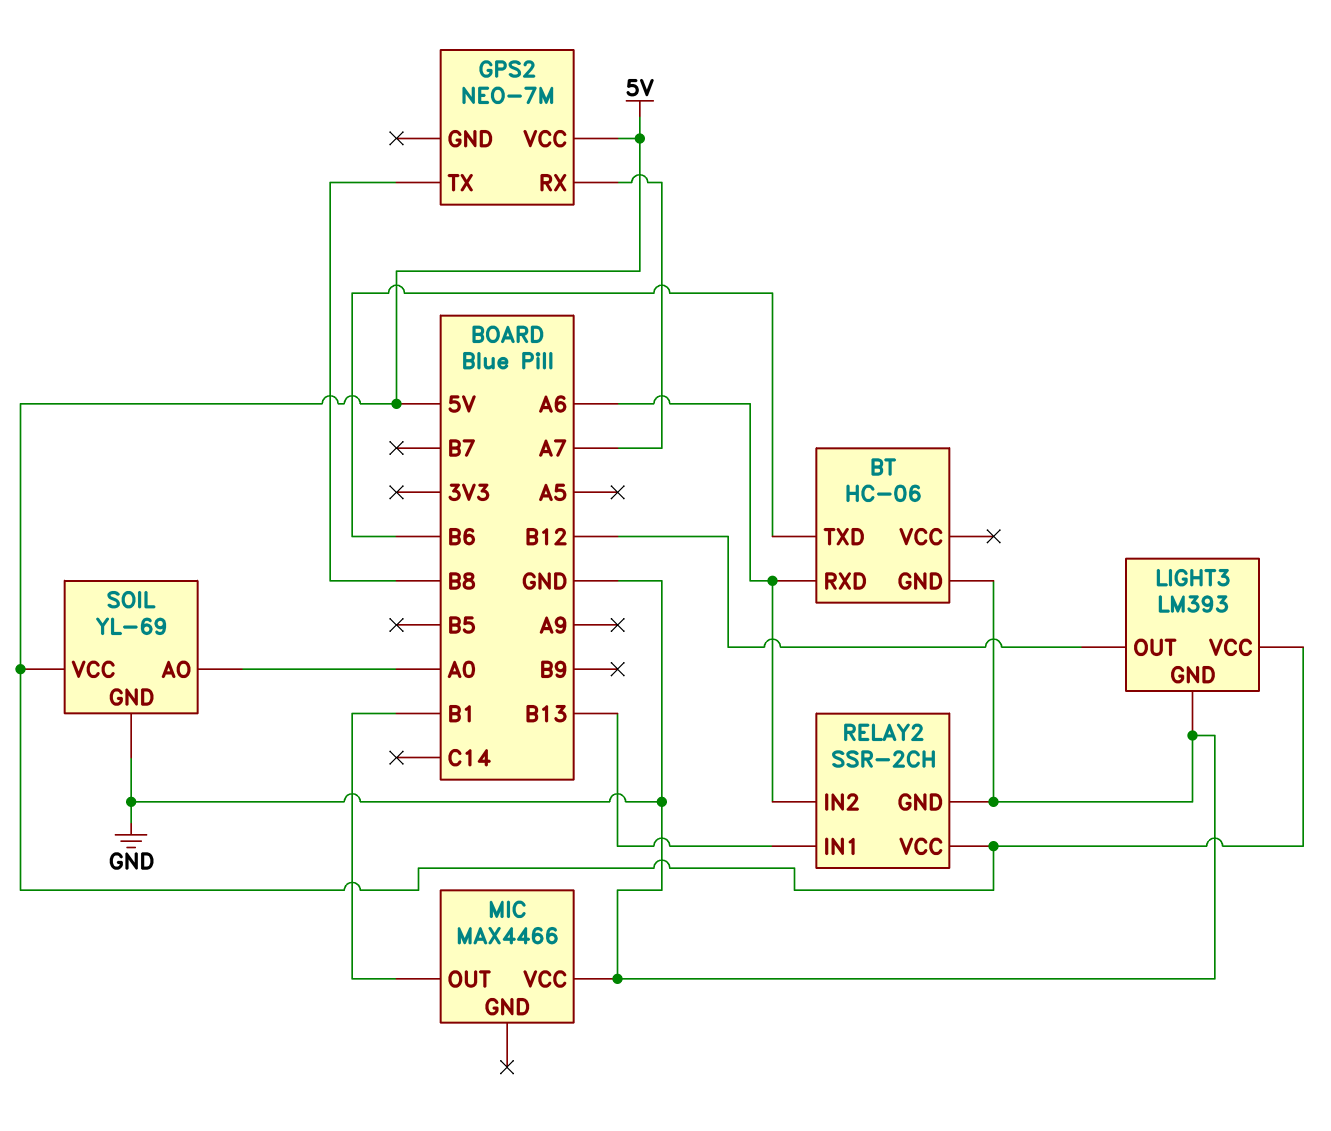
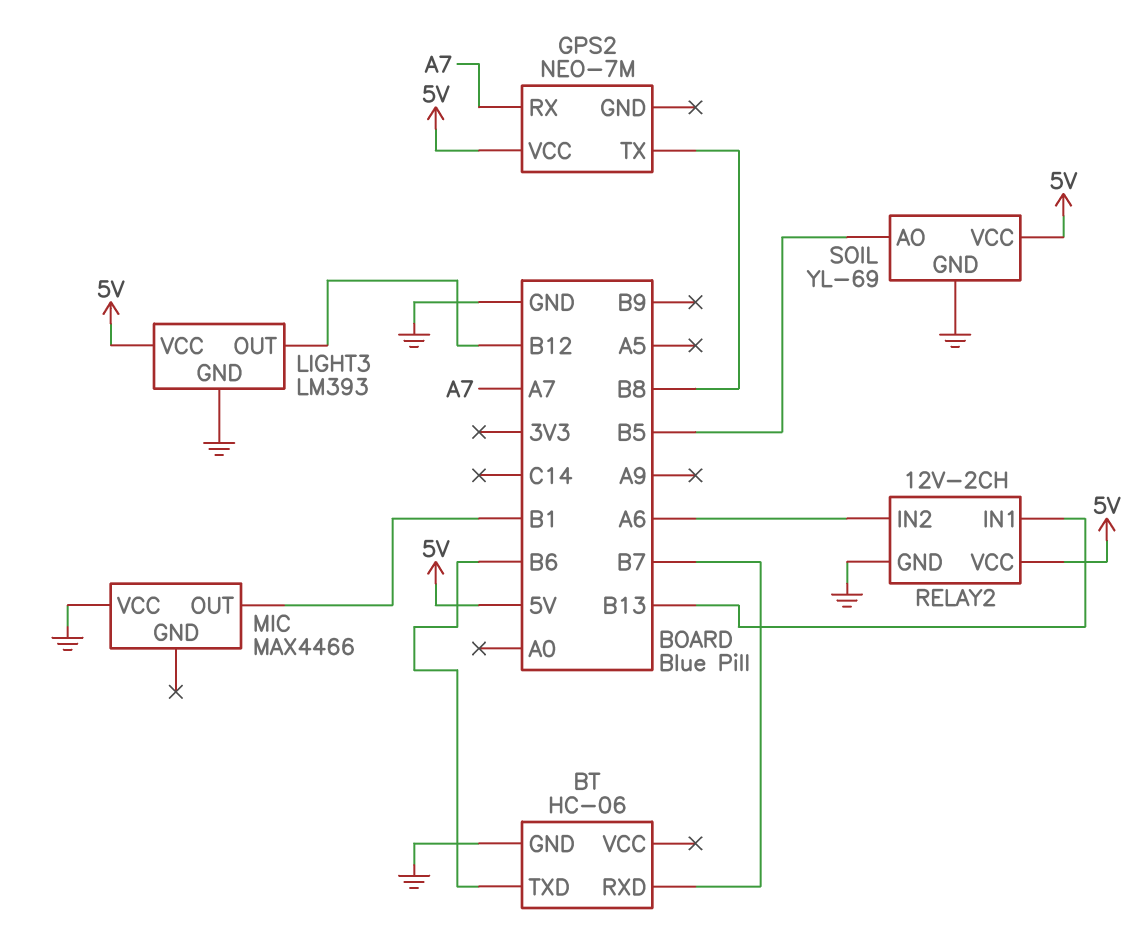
BT pin RXD: A6 -> B7
RELAY2: SSR-2CH -> 12V-2CH
SOIL pin AO: A0 -> B5

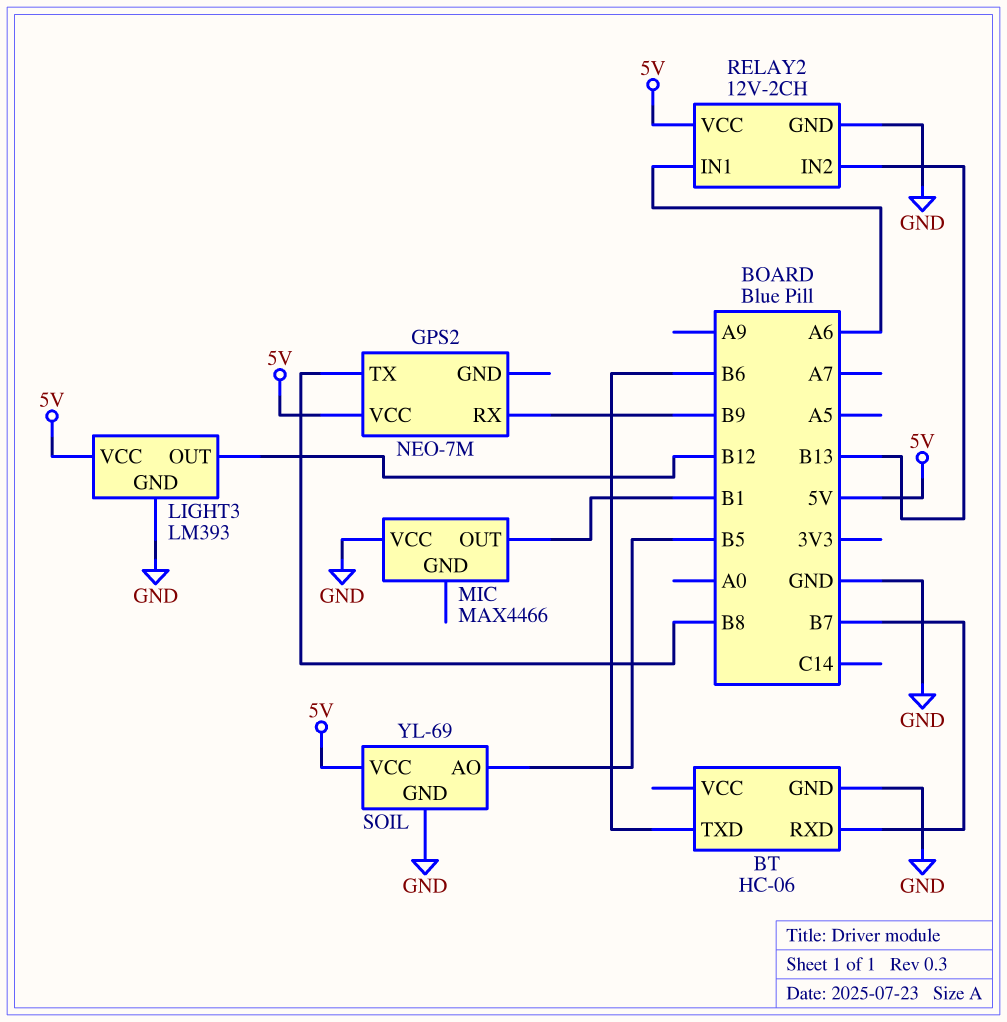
GPS2 pin RX: A7 -> B9
RELAY2 pin IN1: B13 -> A6
RELAY2 pin IN2: A6 -> B13

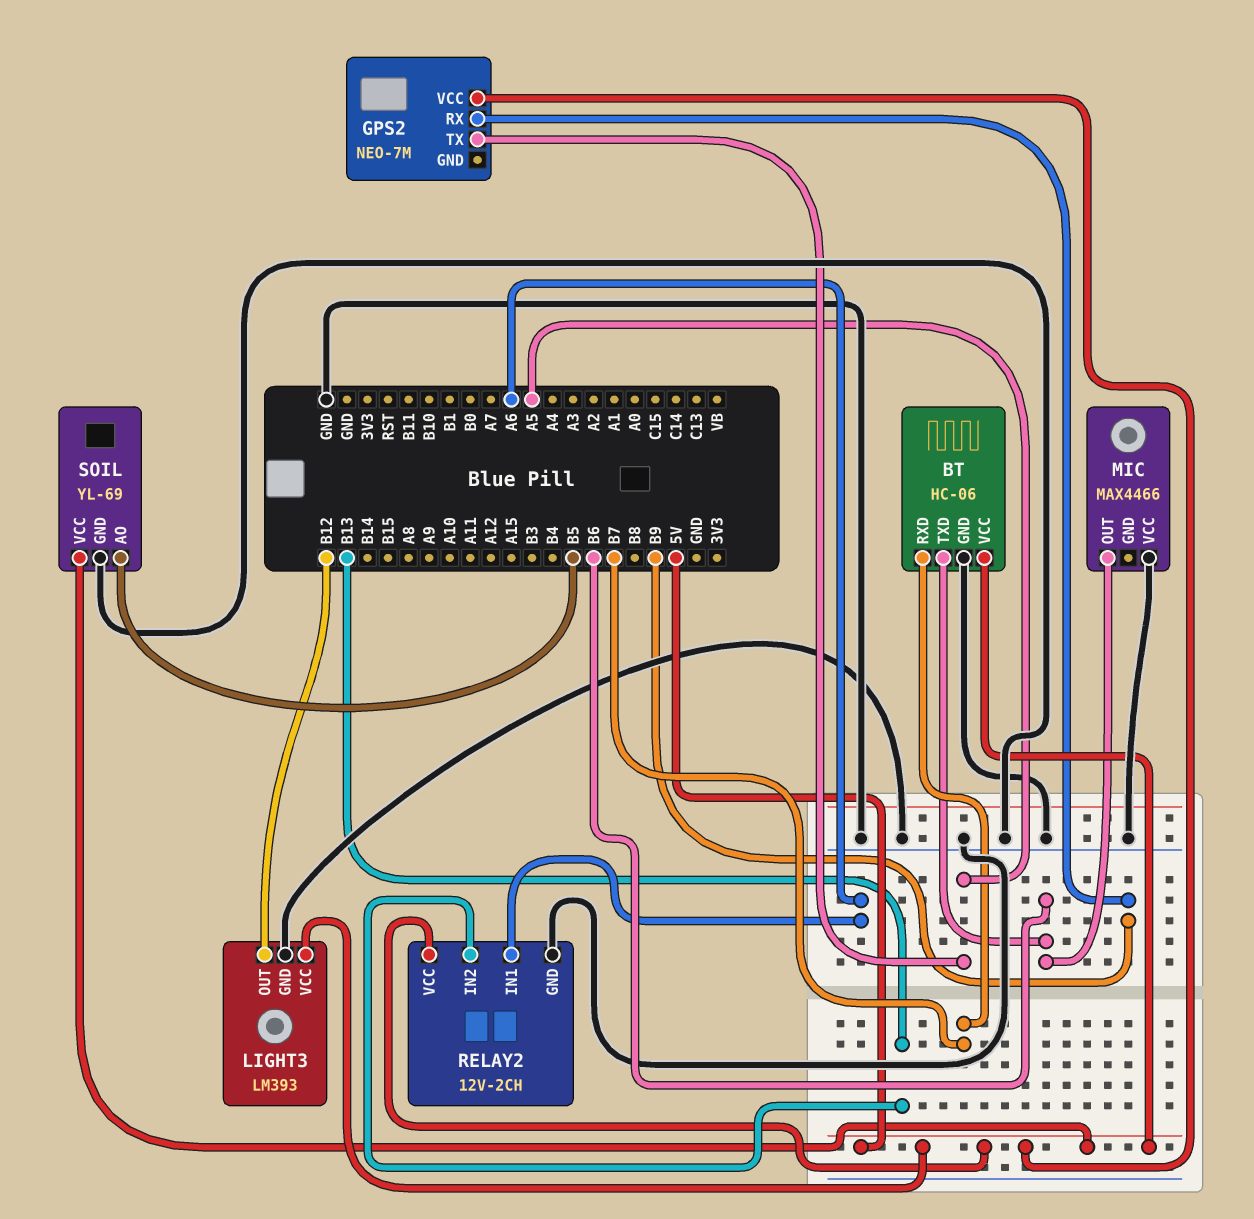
BT pin VCC: none -> 5V
GPS2 pin TX: B8 -> A5
MIC pin OUT: B1 -> B6

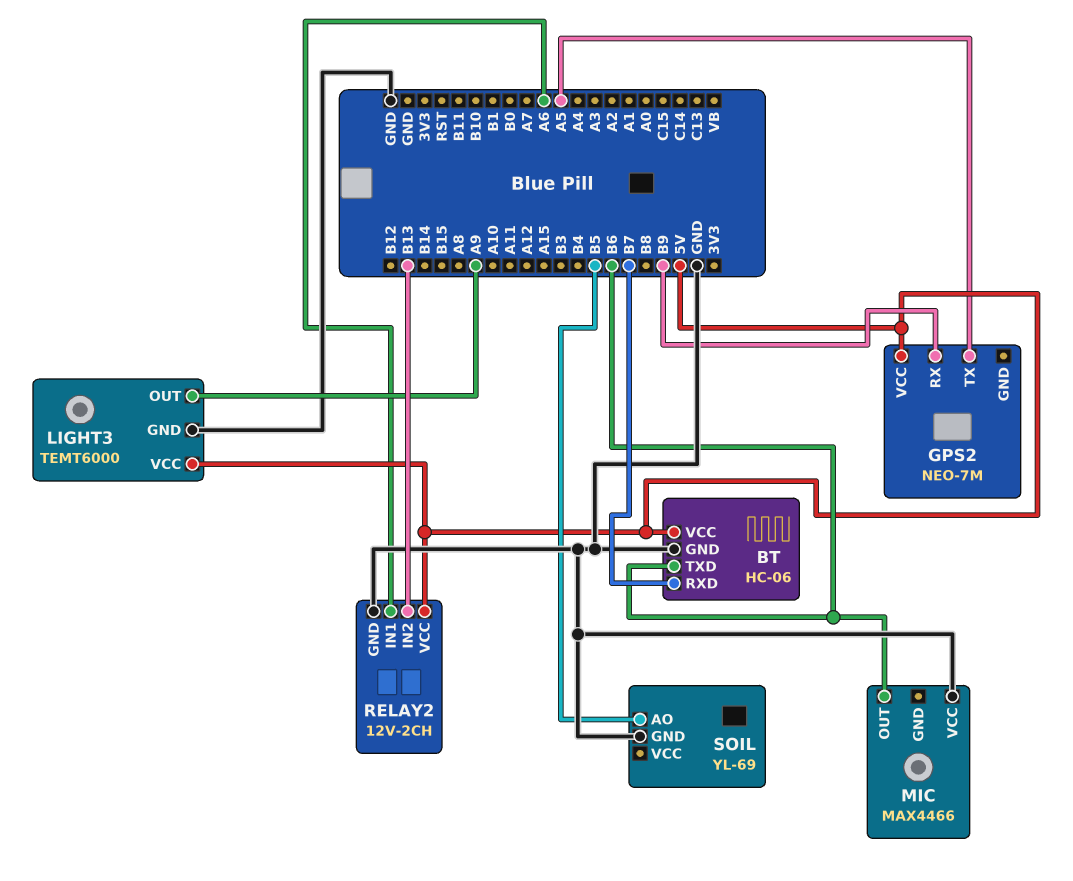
LIGHT3: LM393 -> TEMT6000
LIGHT3 pin OUT: B12 -> A9
SOIL pin VCC: 5V -> none

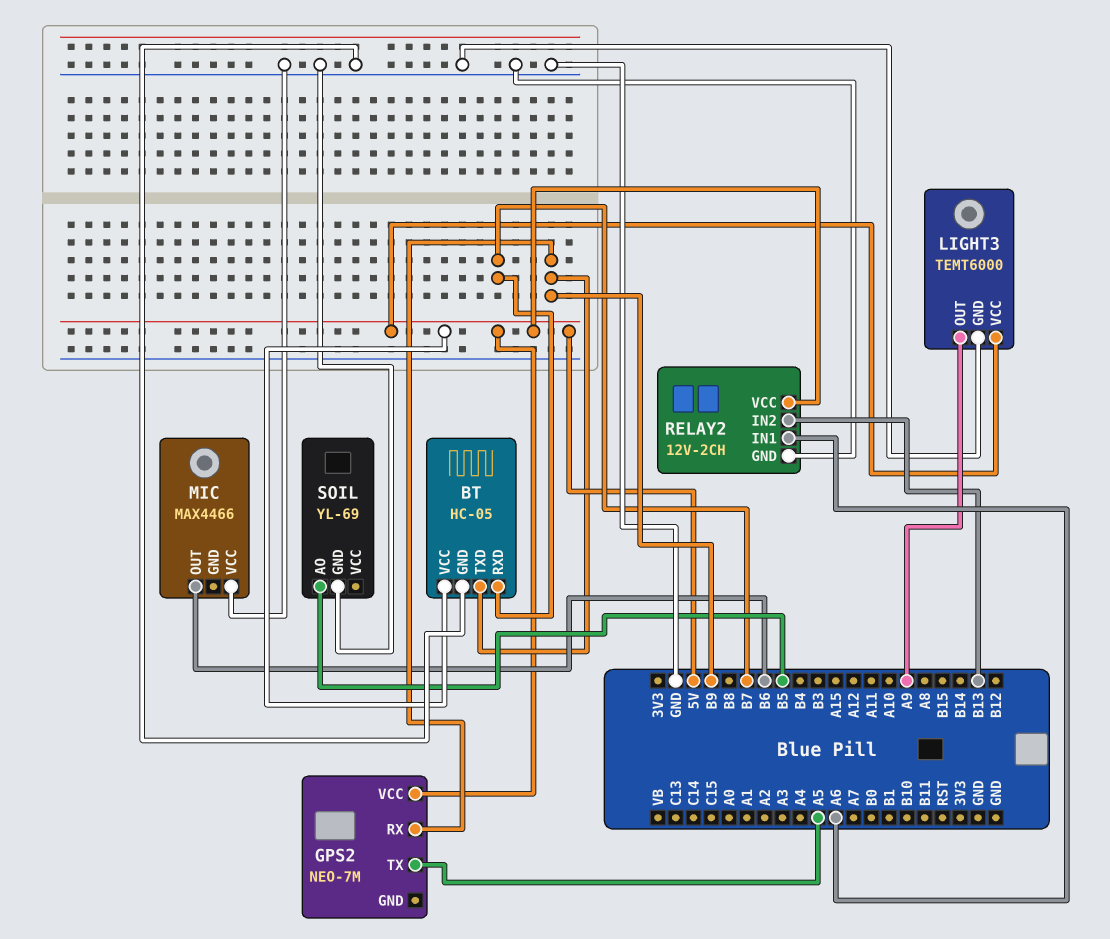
BT: HC-06 -> HC-05
BT pin TXD: B6 -> B9

